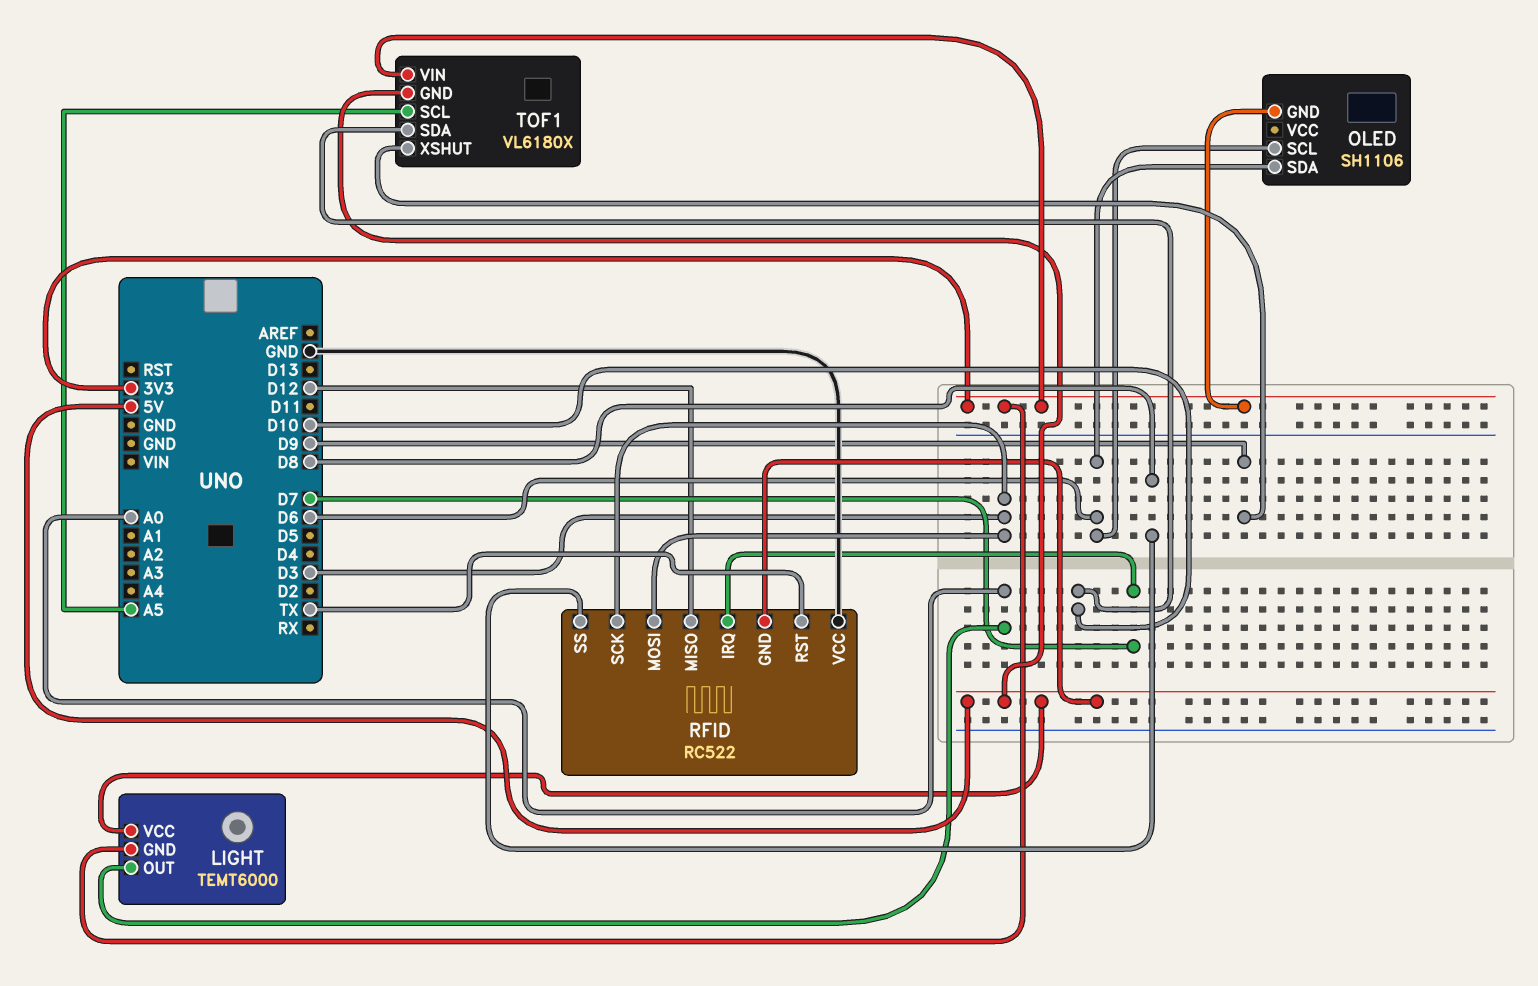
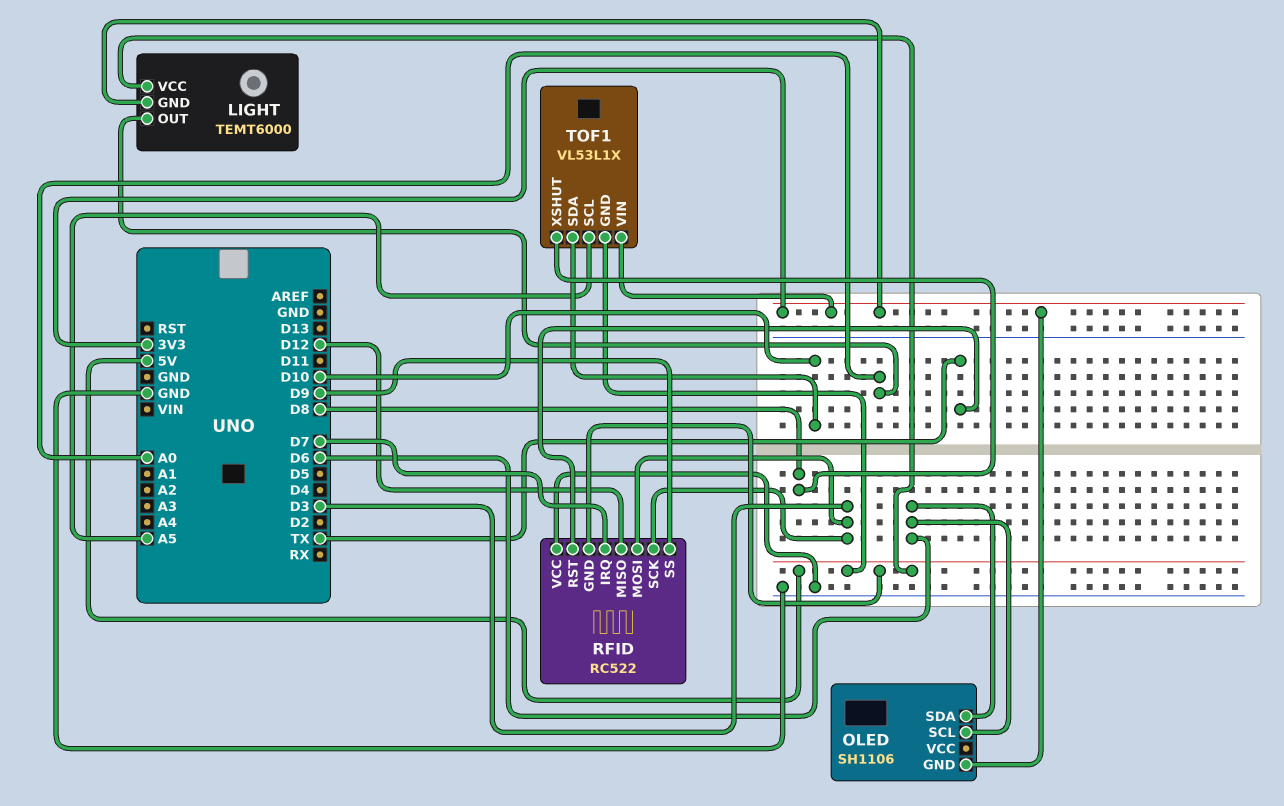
RFID pin SS: D8 -> D9
TOF1: VL6180X -> VL53L1X
TOF1 pin XSHUT: D9 -> D8

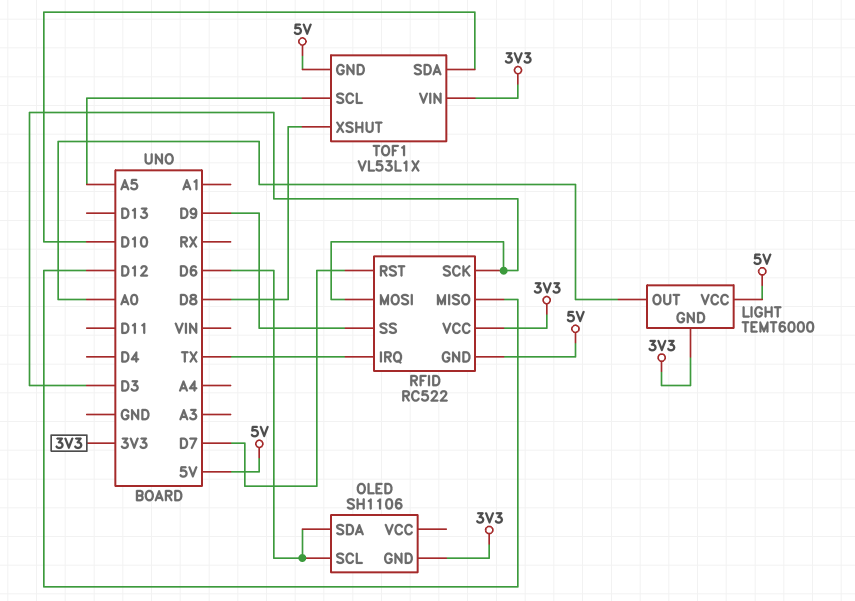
RFID pin IRQ: D7 -> TX
RFID pin RST: TX -> D7
RFID pin VCC: GND -> 3V3

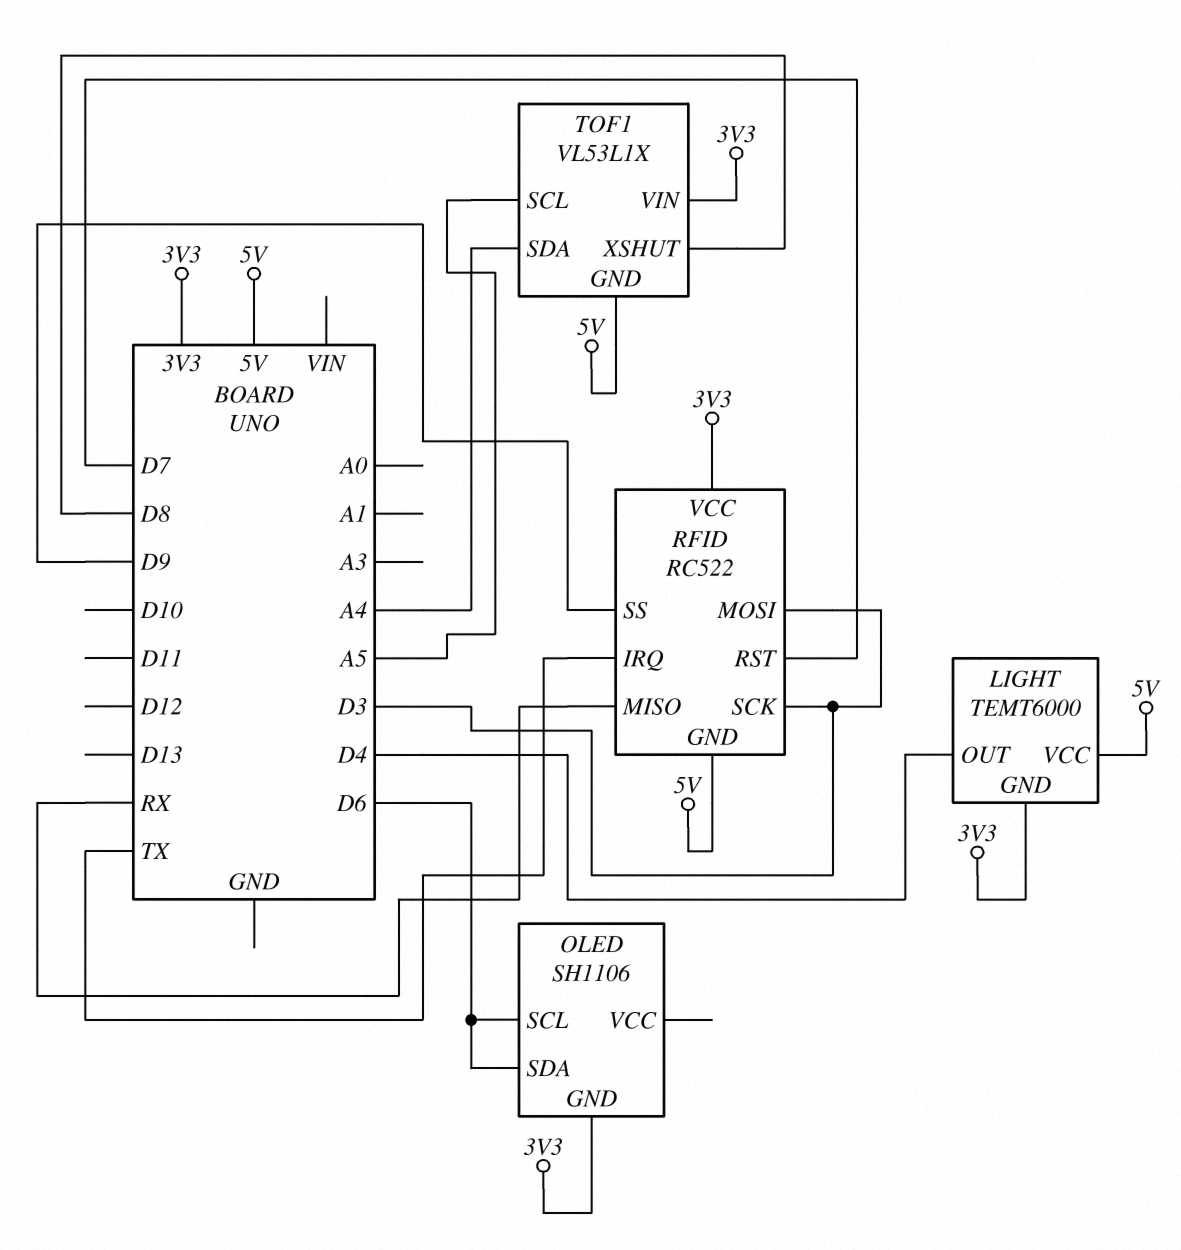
LIGHT pin OUT: A0 -> D4
RFID pin MISO: D12 -> RX
TOF1 pin SDA: D10 -> A4

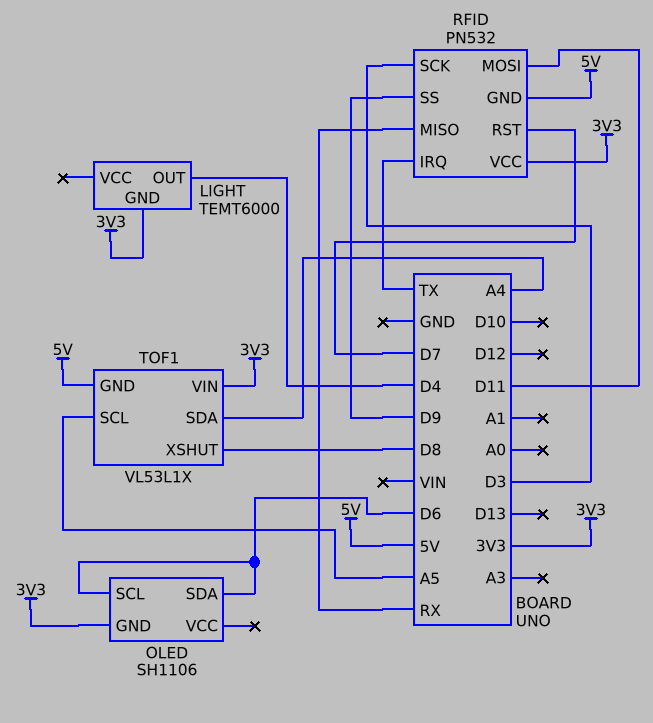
LIGHT pin VCC: 5V -> none
RFID: RC522 -> PN532
RFID pin MOSI: D3 -> D11

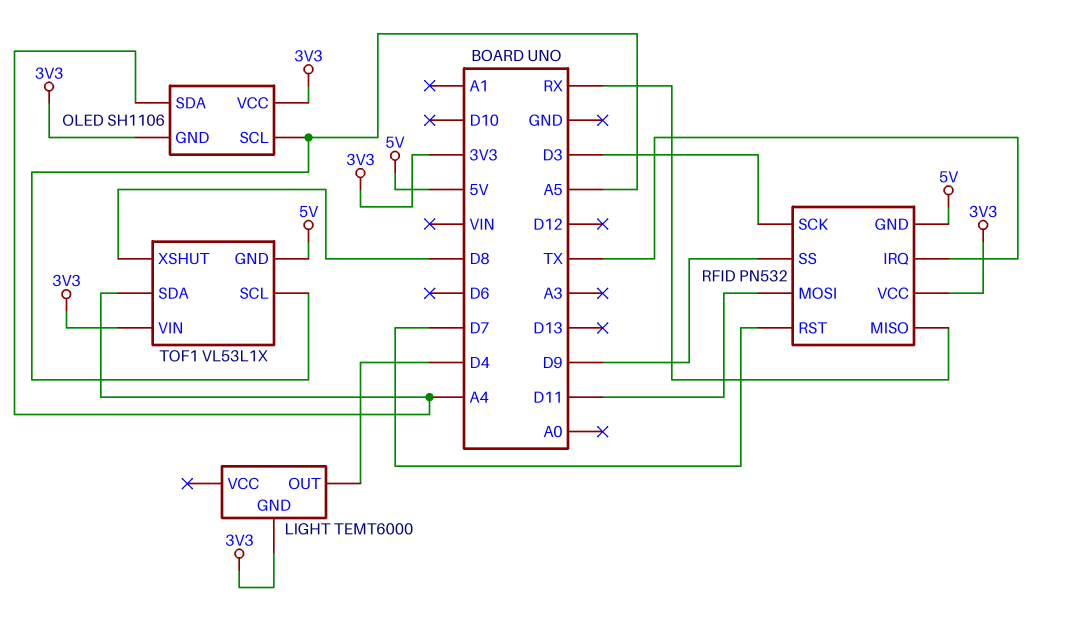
OLED pin SCL: D6 -> A5
OLED pin SDA: D6 -> A4
OLED pin VCC: none -> 3V3

